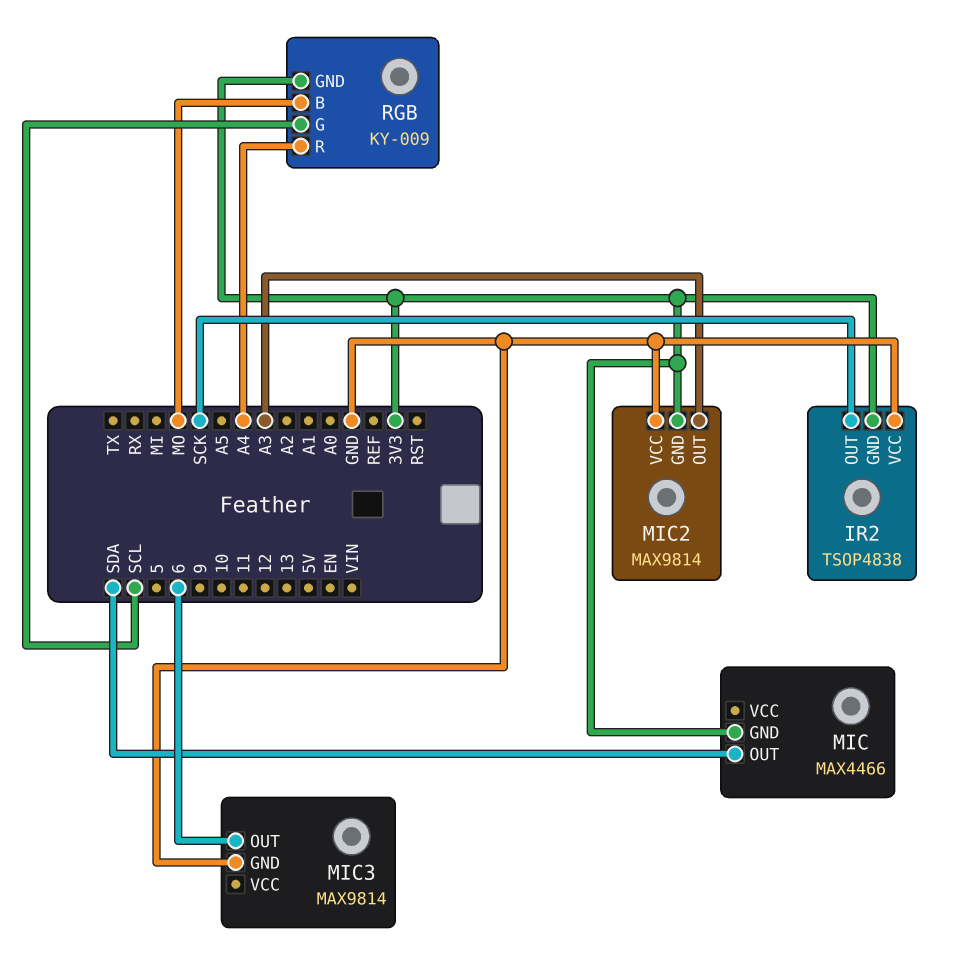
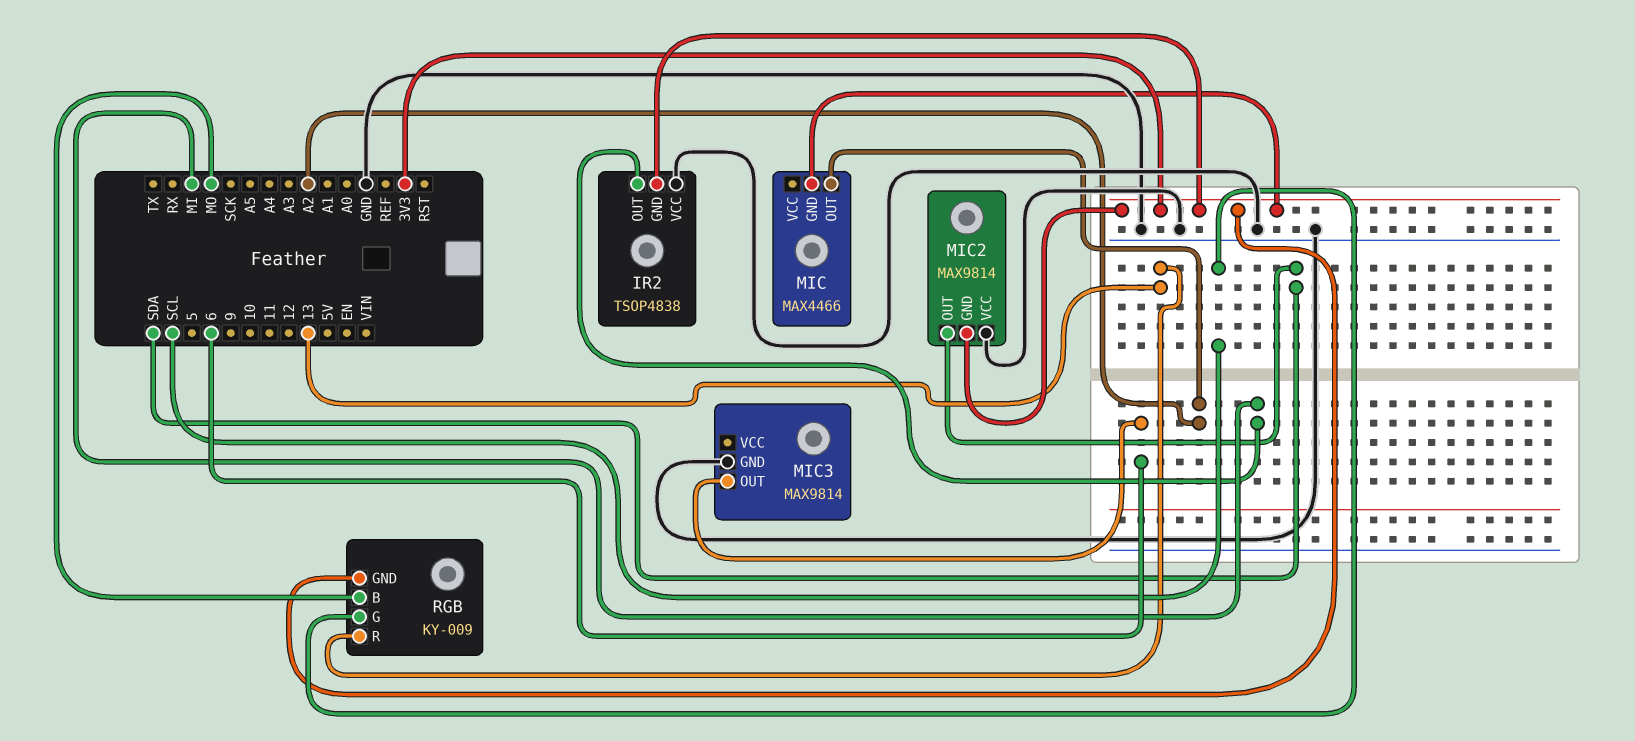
IR2 pin OUT: SCK -> MI
MIC pin OUT: SDA -> A2
MIC2 pin OUT: A3 -> SDA
RGB pin R: A4 -> 13

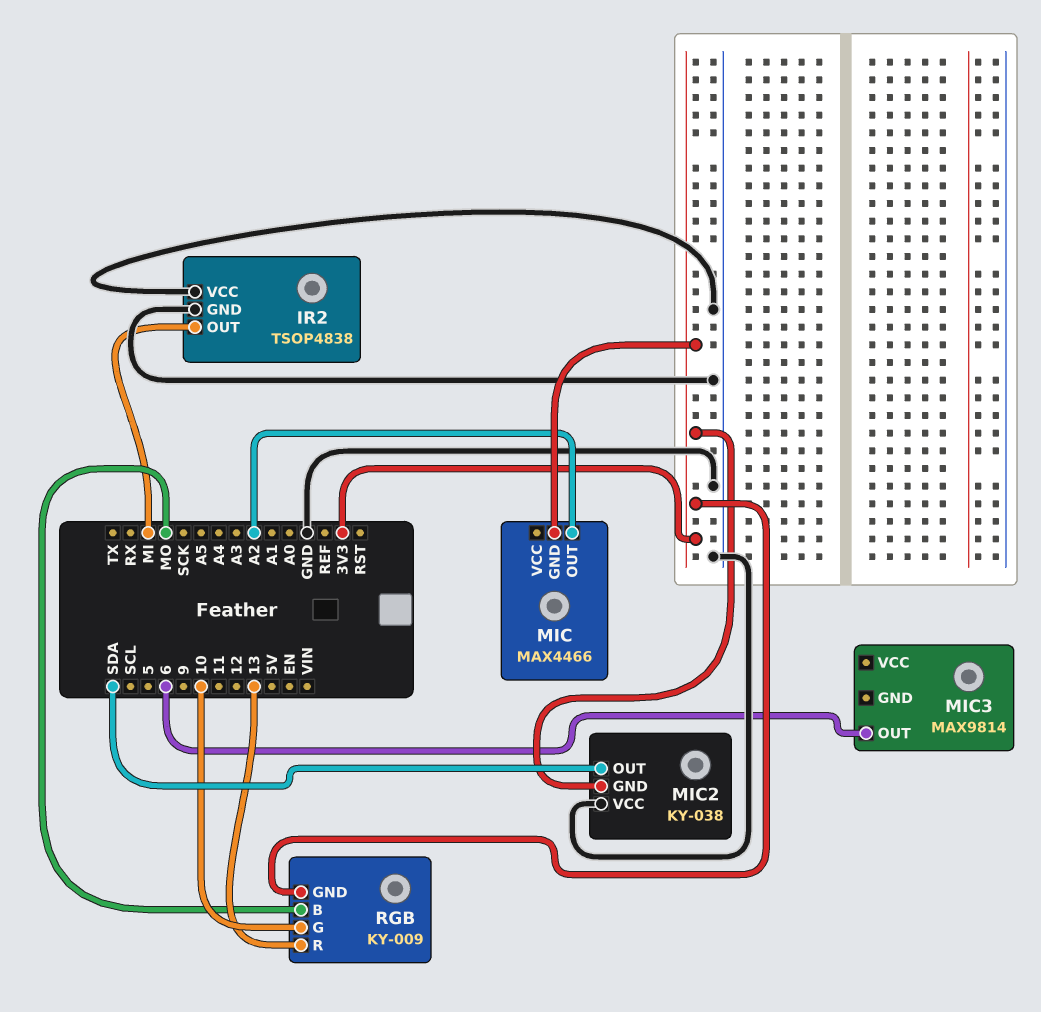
IR2 pin GND: 3V3 -> GND
MIC2: MAX9814 -> KY-038
MIC3 pin GND: GND -> none
RGB pin G: SCL -> 10

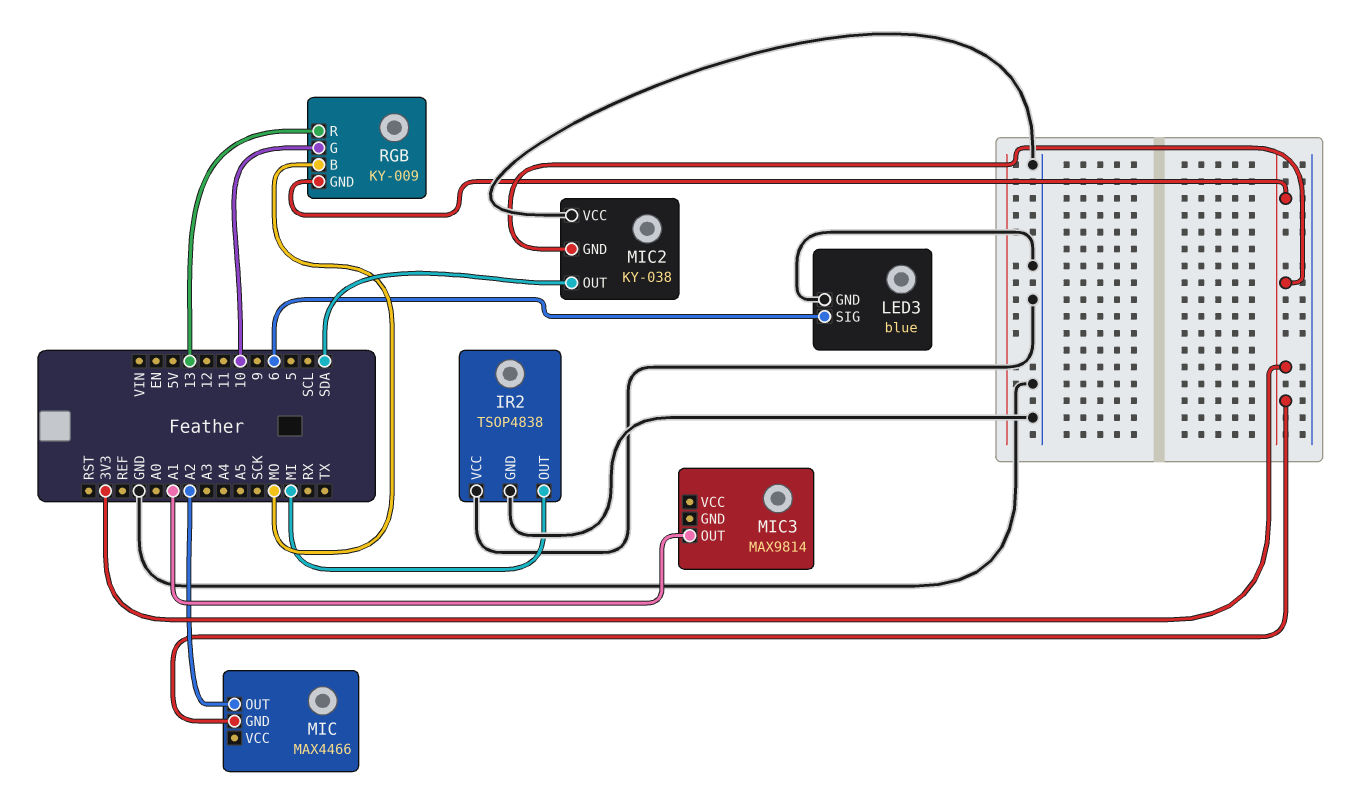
LED3: none -> blue
LED3 pin GND: none -> GND
LED3 pin SIG: none -> 6
MIC3 pin OUT: 6 -> A1

